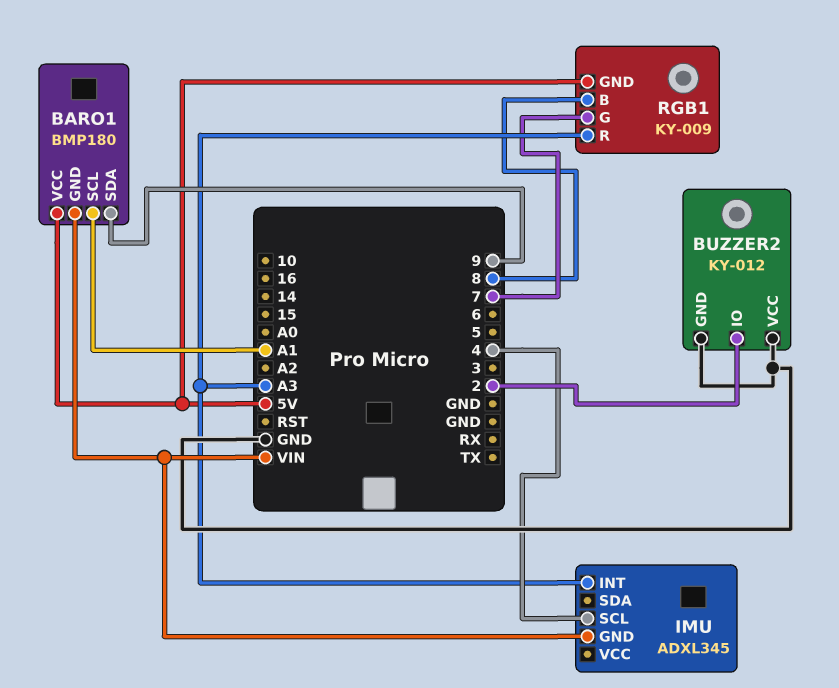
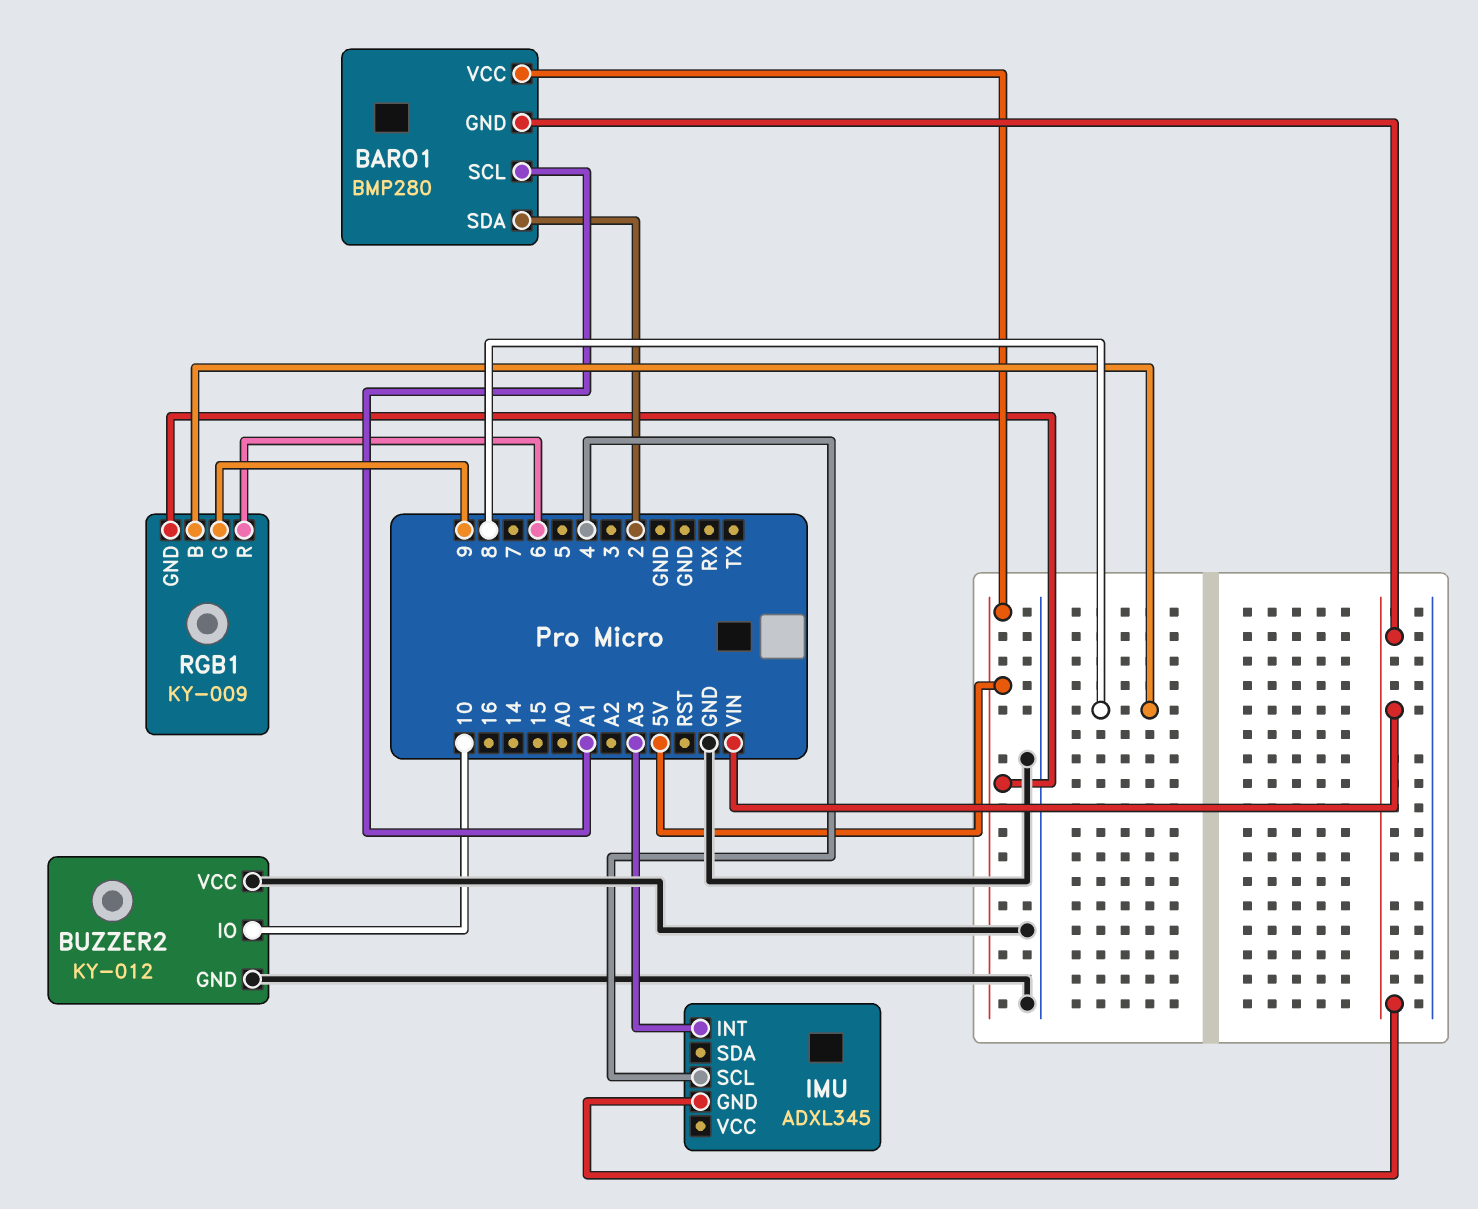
BARO1: BMP180 -> BMP280
BARO1 pin SDA: 9 -> 2
BUZZER2 pin IO: 2 -> 10
RGB1 pin G: 7 -> 9
RGB1 pin R: A3 -> 6

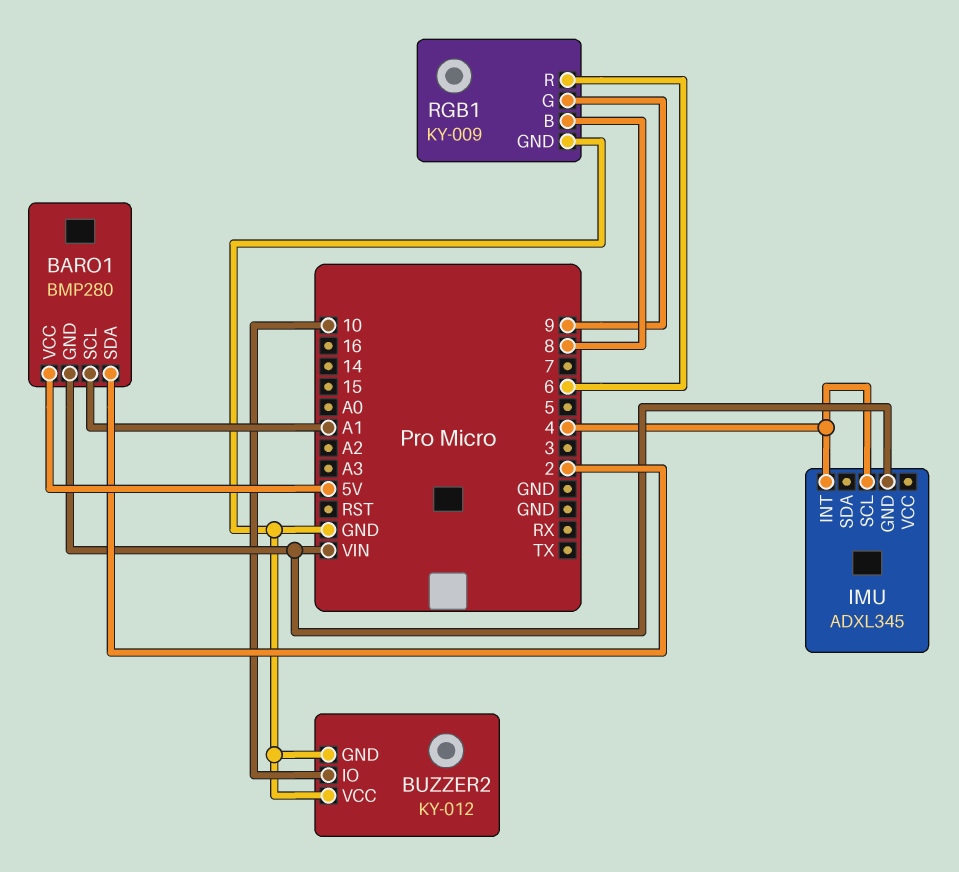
IMU pin INT: A3 -> 4
RGB1 pin GND: 5V -> GND

